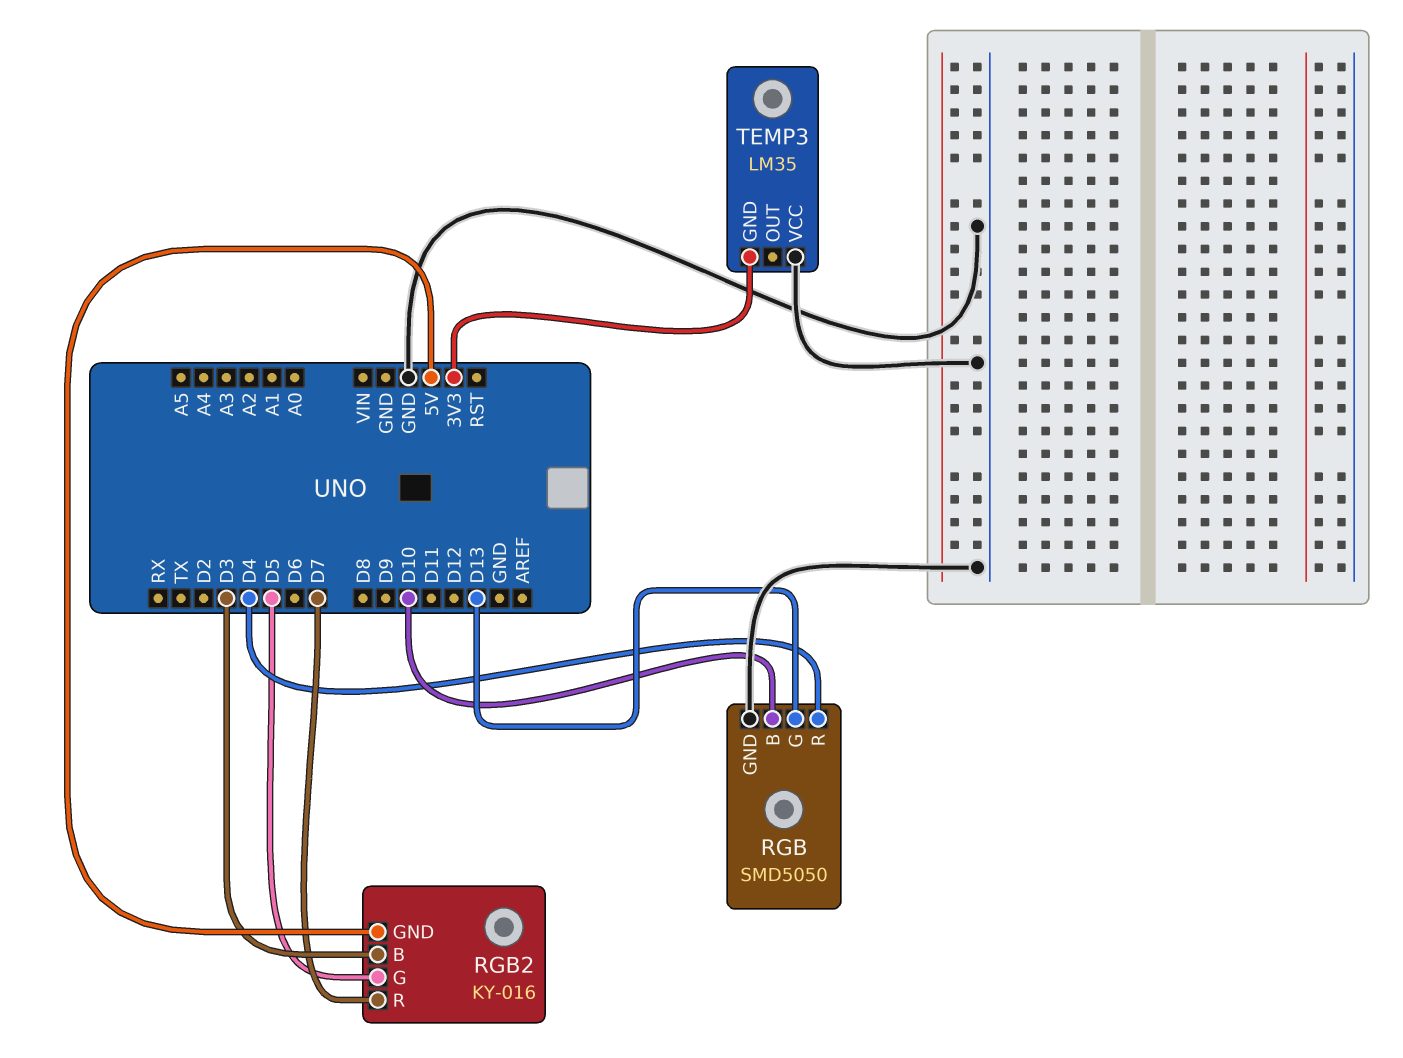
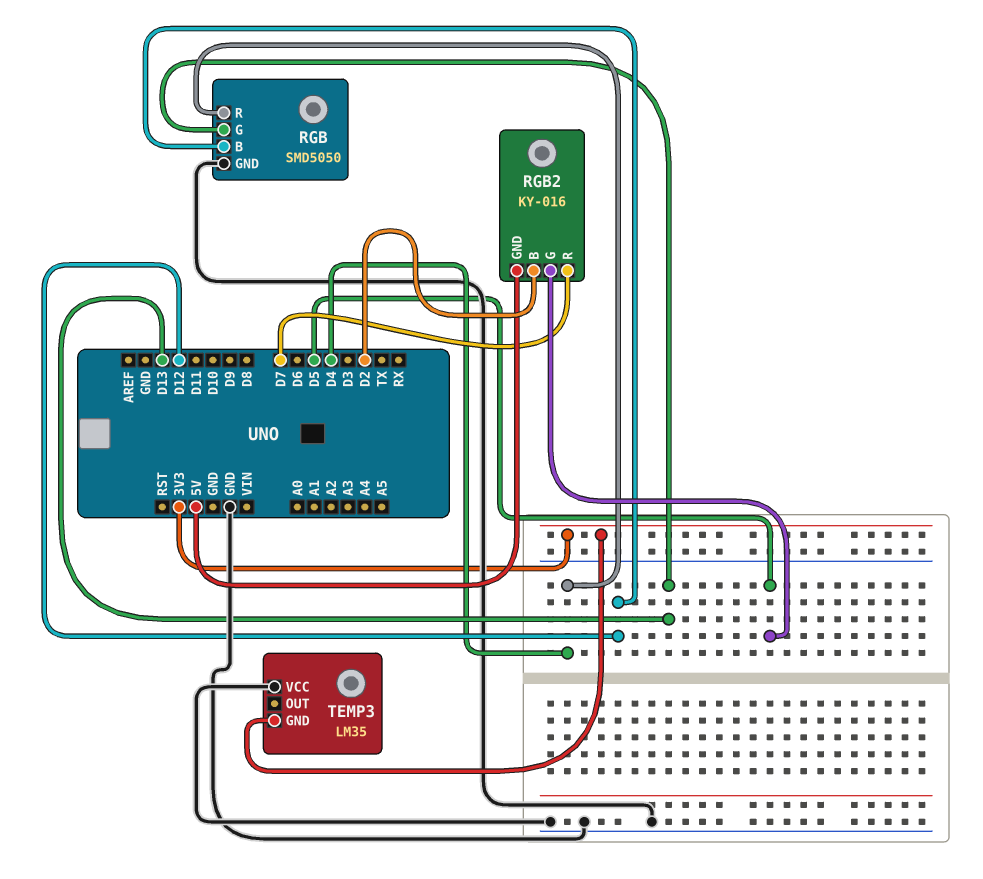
RGB pin B: D10 -> D12
RGB2 pin B: D3 -> D2

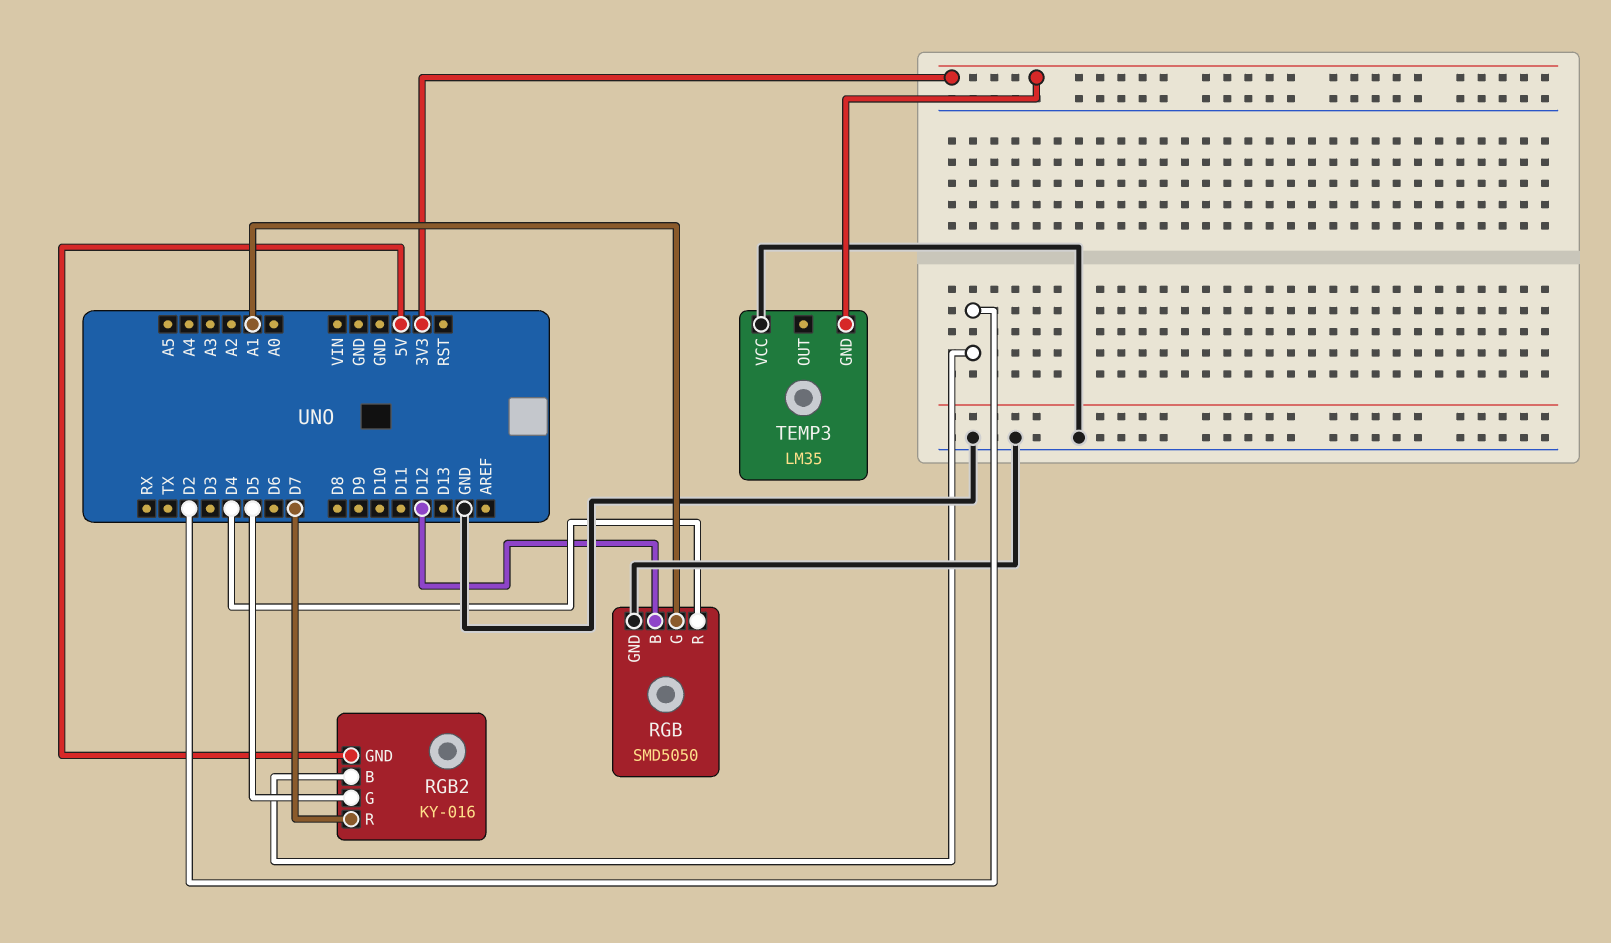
RGB pin G: D13 -> A1

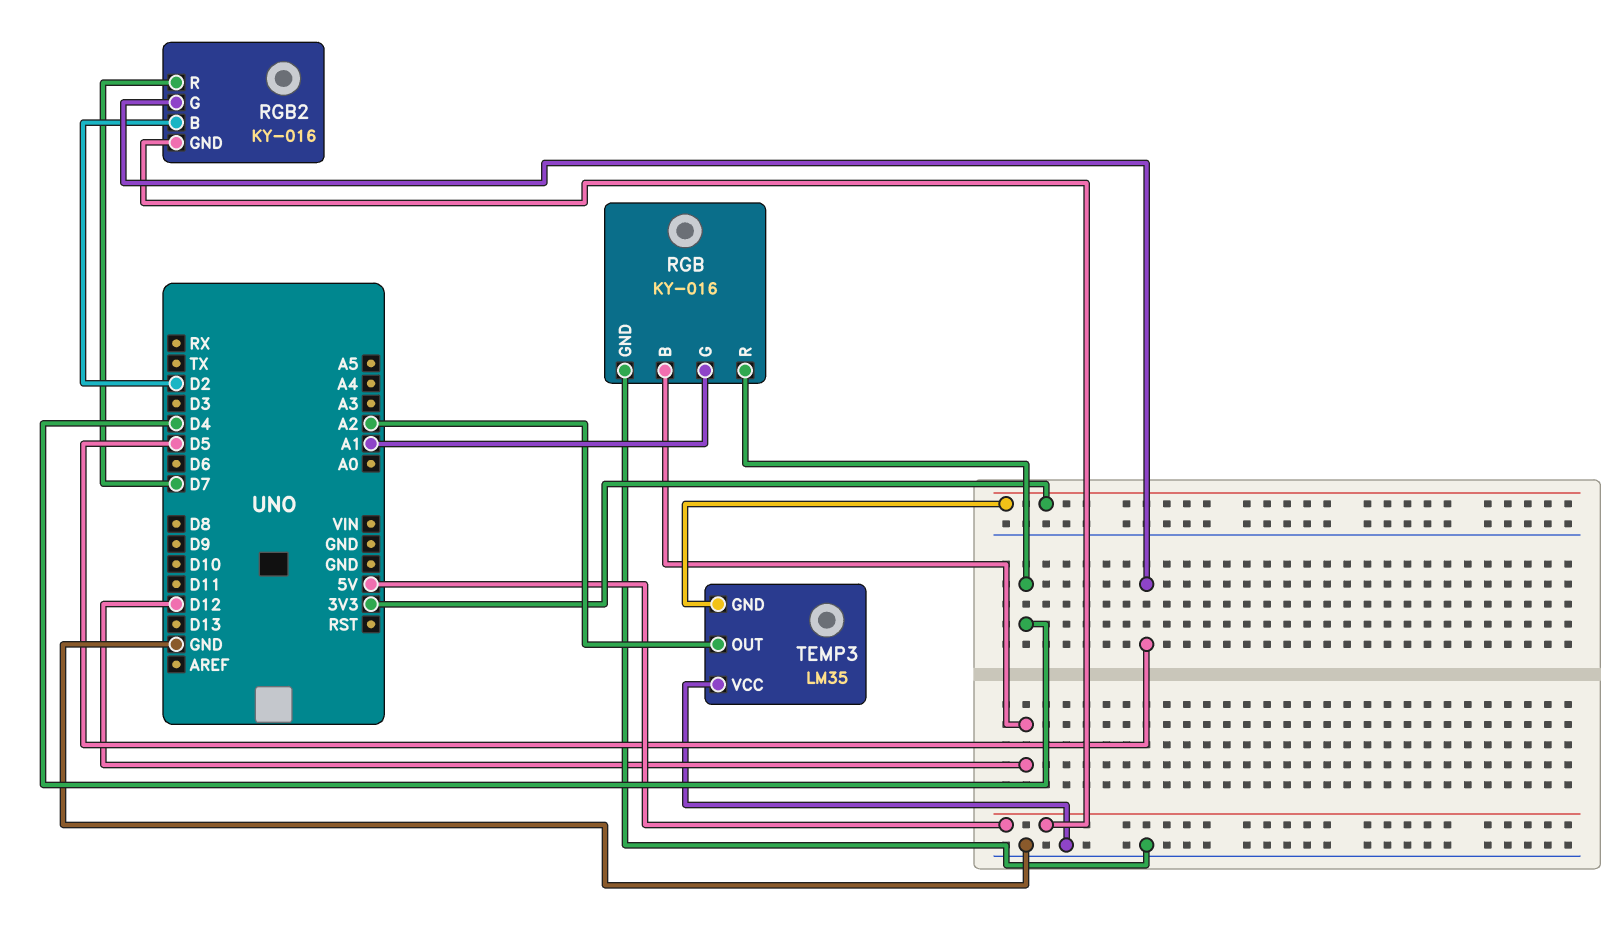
RGB: SMD5050 -> KY-016
TEMP3 pin OUT: none -> A2

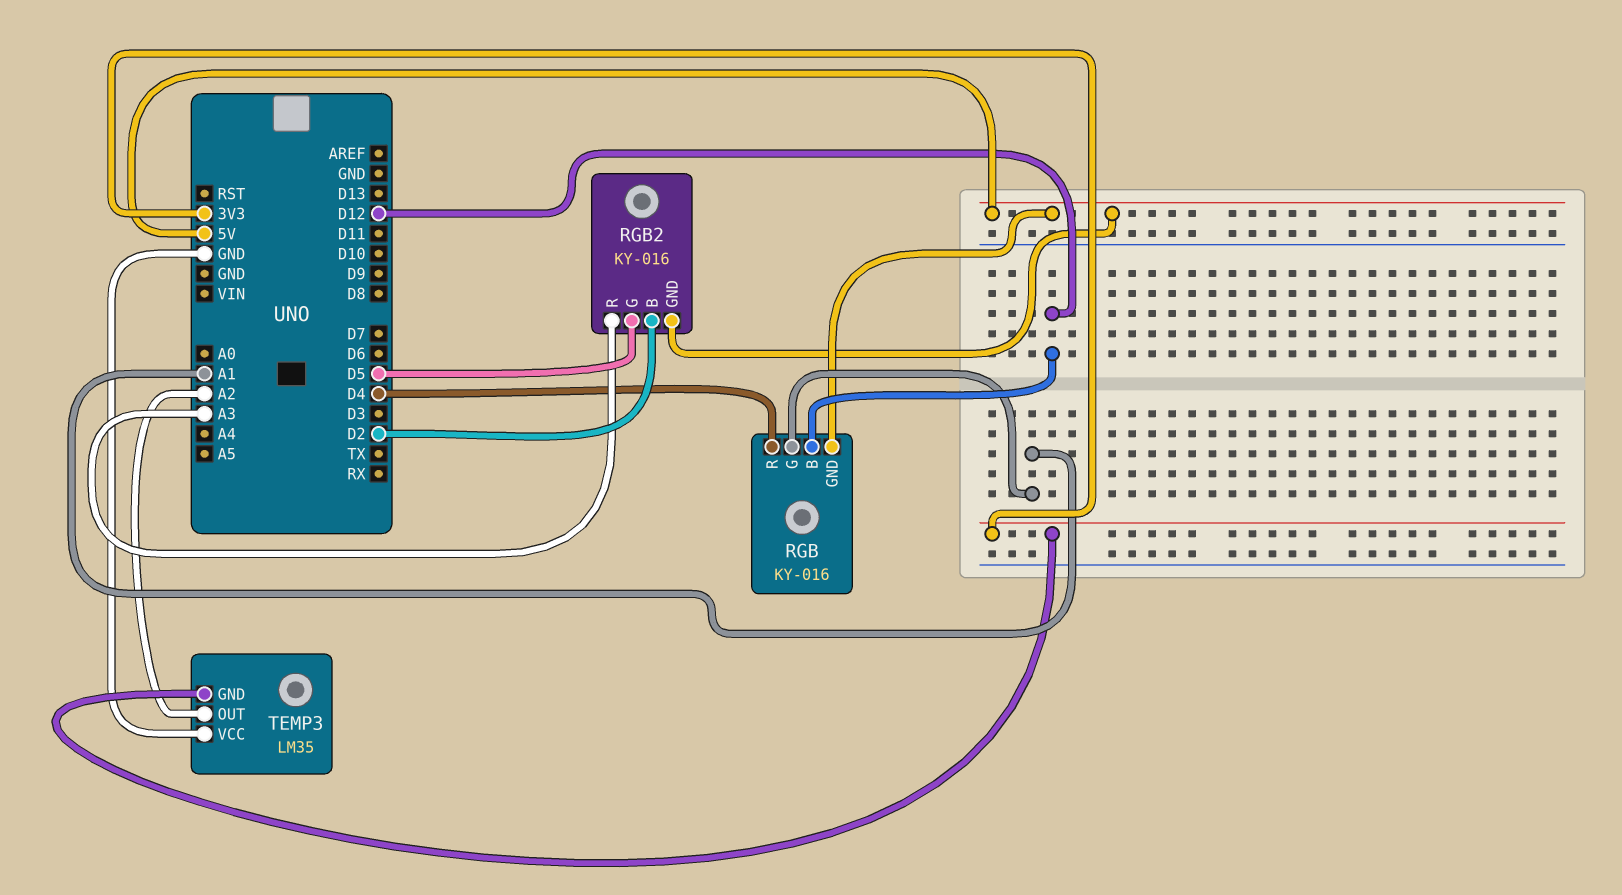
RGB pin GND: GND -> 5V
RGB2 pin R: D7 -> A3

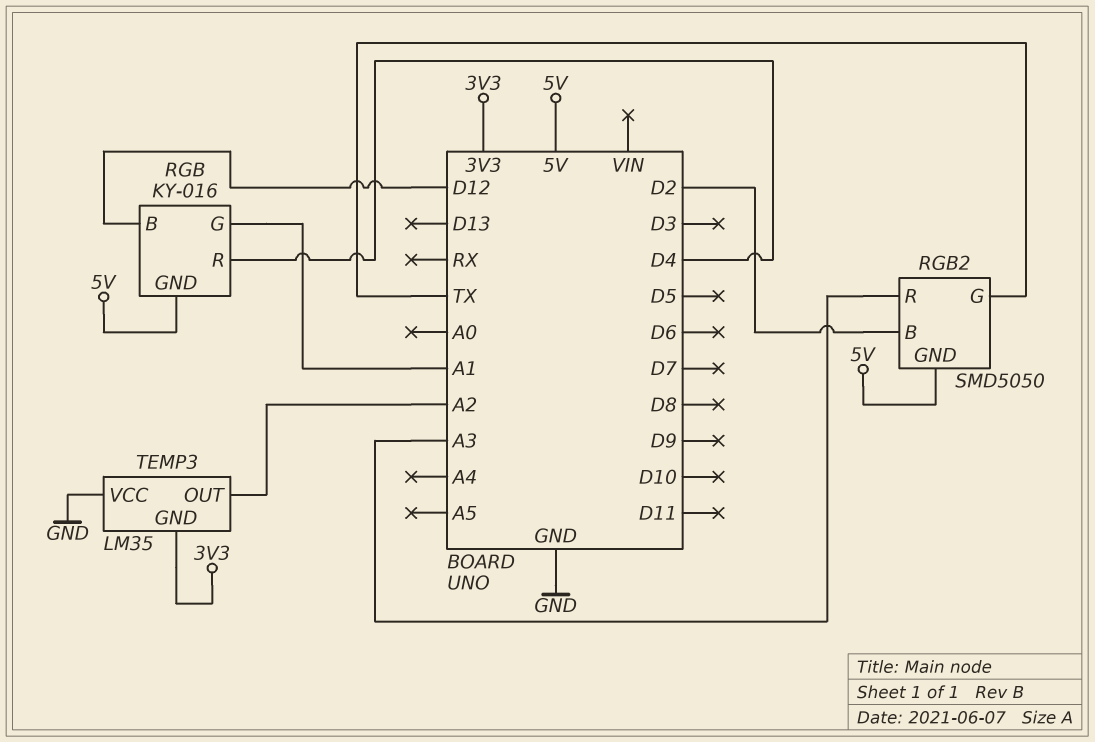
RGB2: KY-016 -> SMD5050
RGB2 pin G: D5 -> TX

